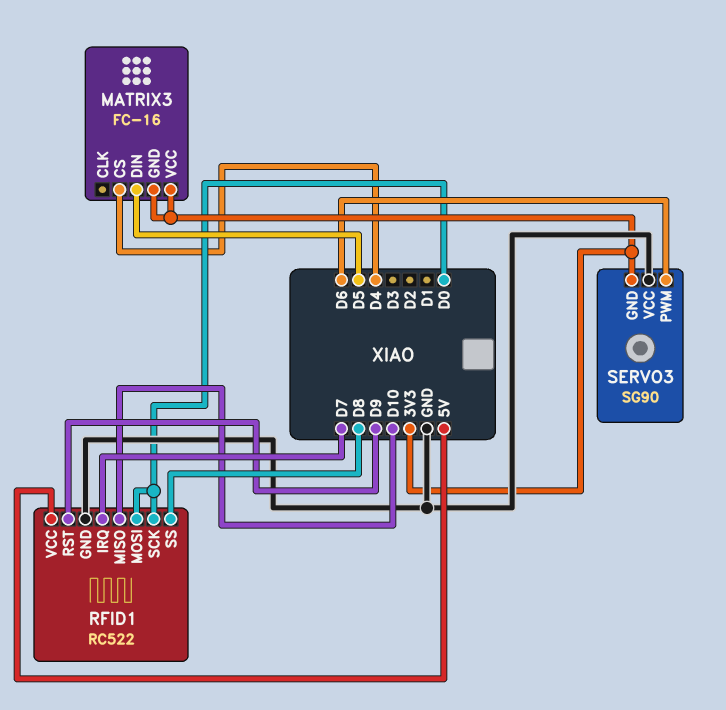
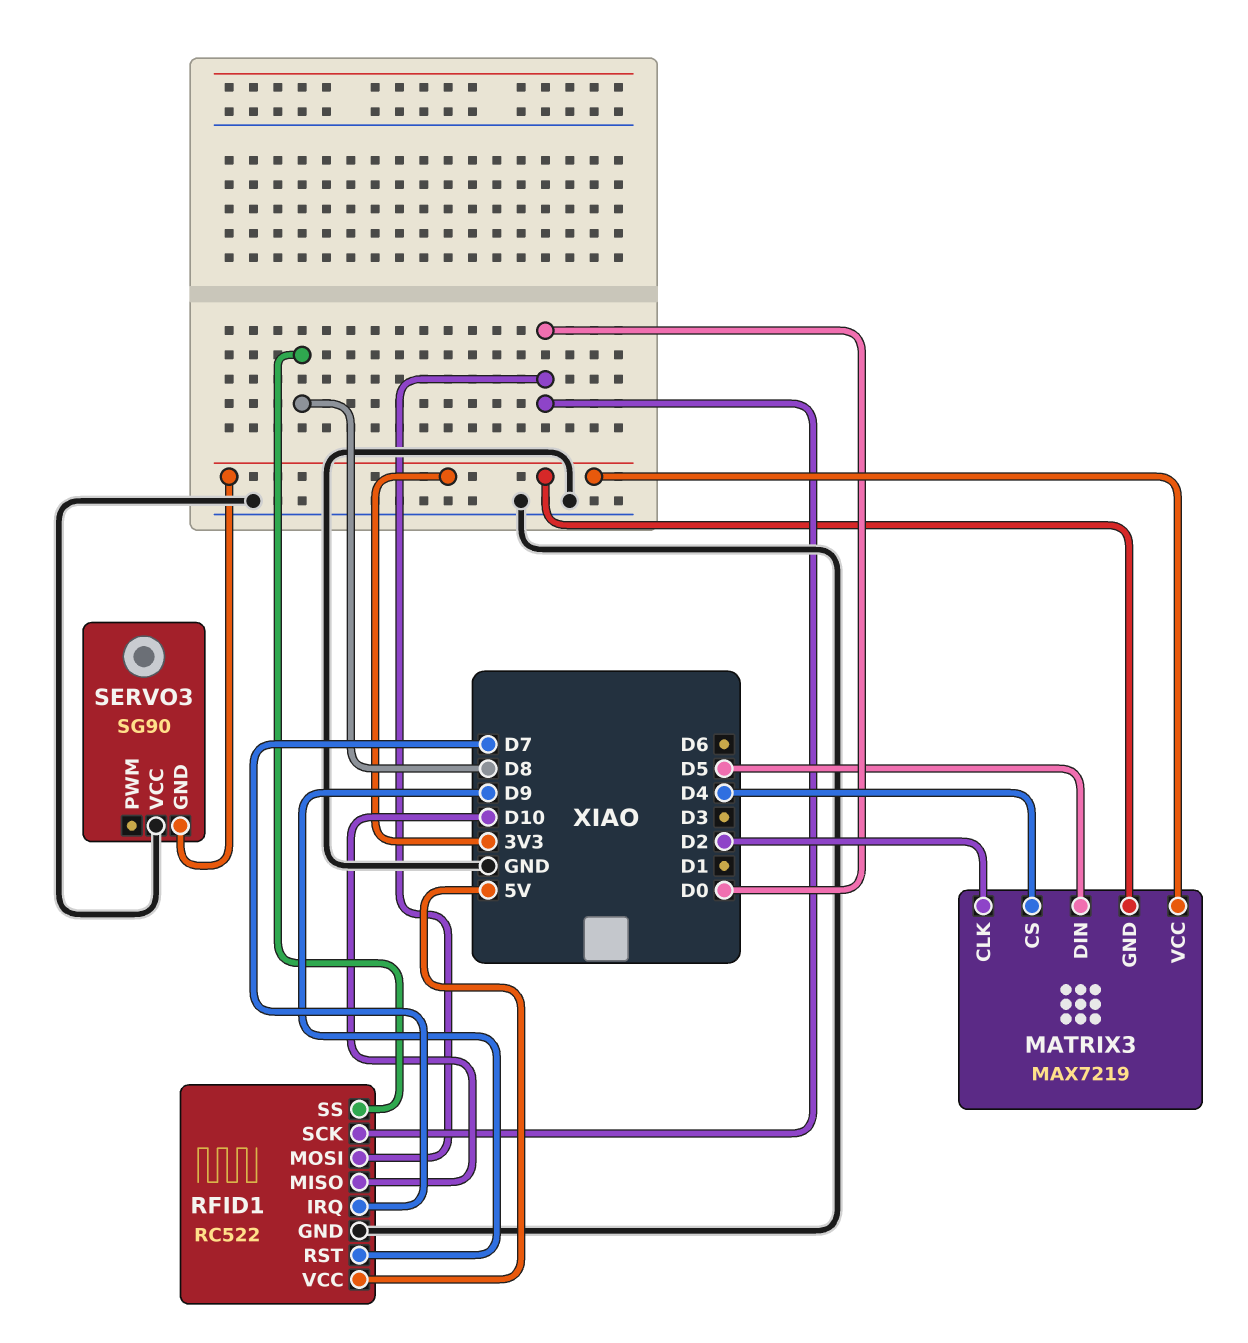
MATRIX3: FC-16 -> MAX7219
MATRIX3 pin CLK: none -> D2
SERVO3 pin PWM: D6 -> none

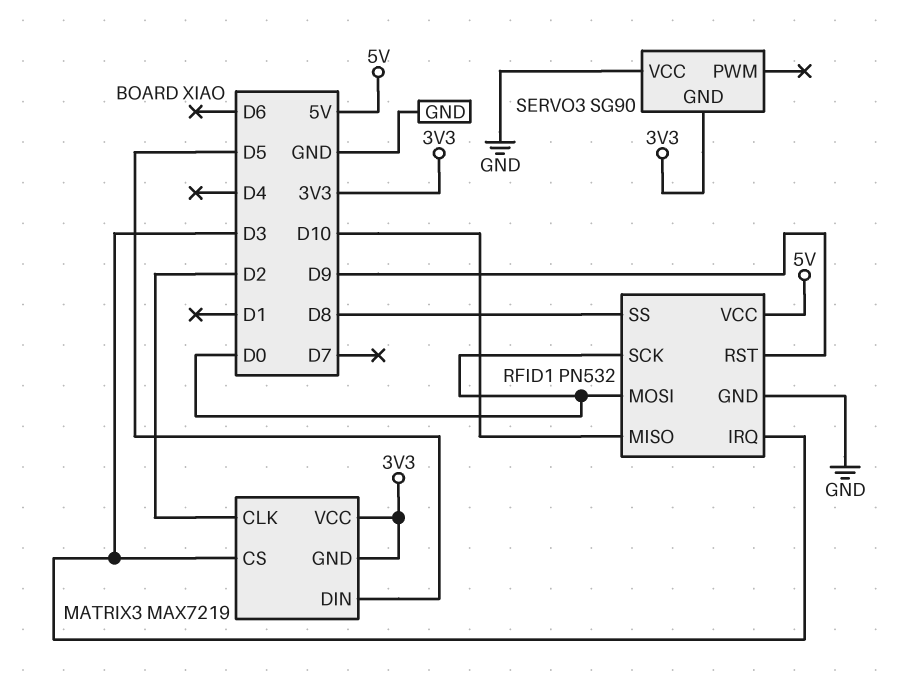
MATRIX3 pin CS: D4 -> D3
RFID1: RC522 -> PN532
RFID1 pin IRQ: D7 -> D3

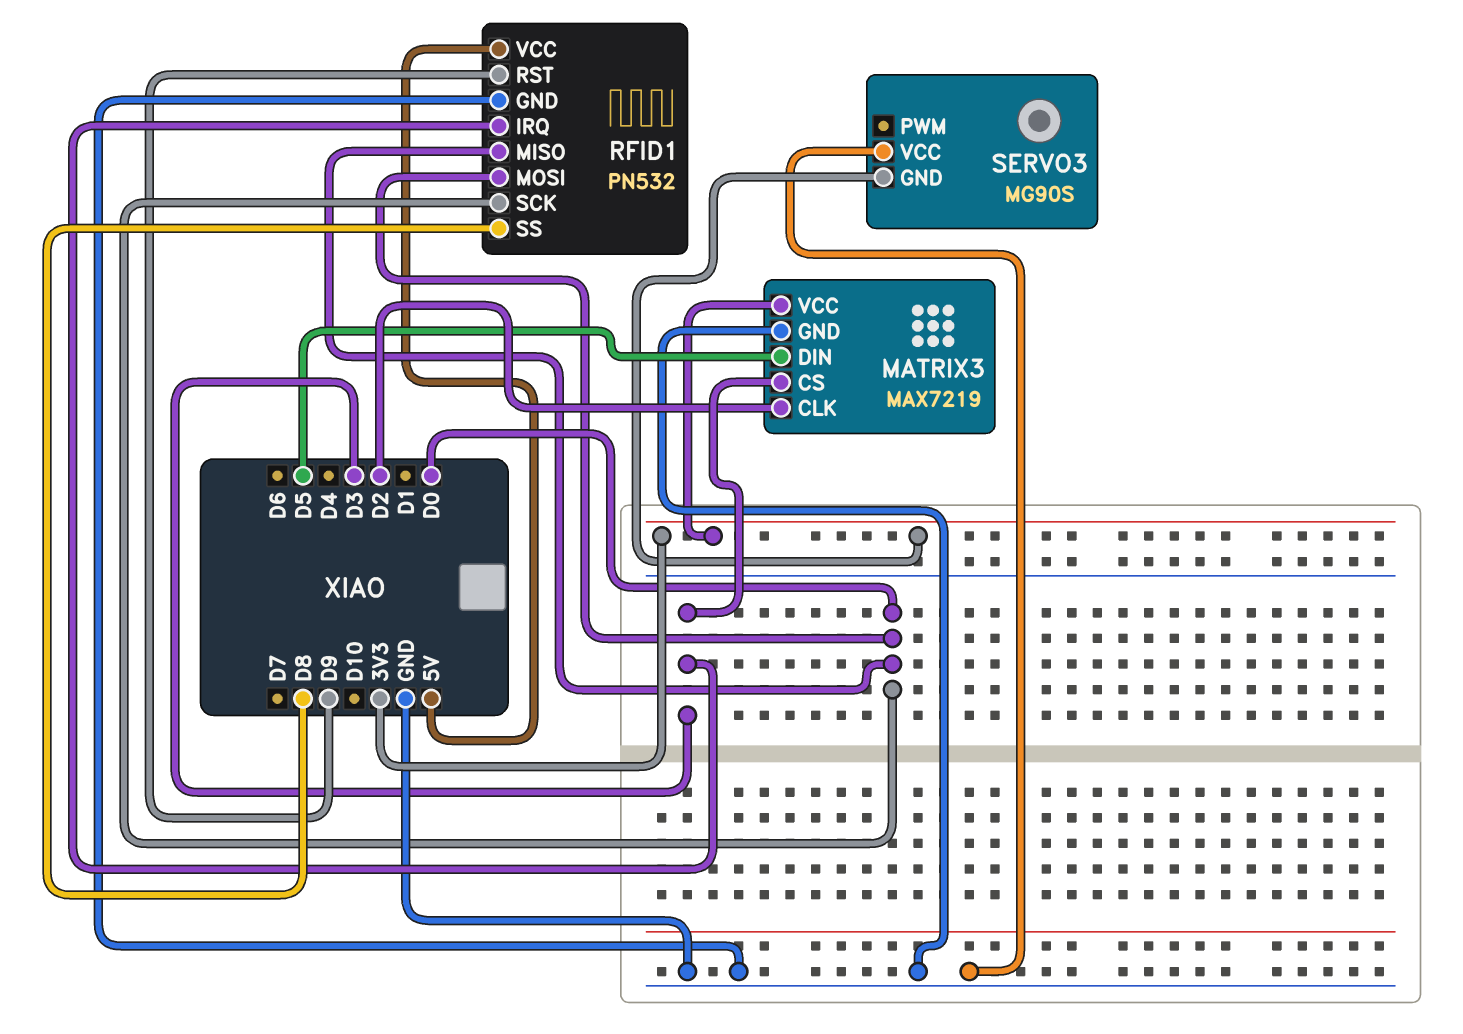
MATRIX3 pin GND: 3V3 -> GND
RFID1 pin MISO: D10 -> D0
SERVO3: SG90 -> MG90S

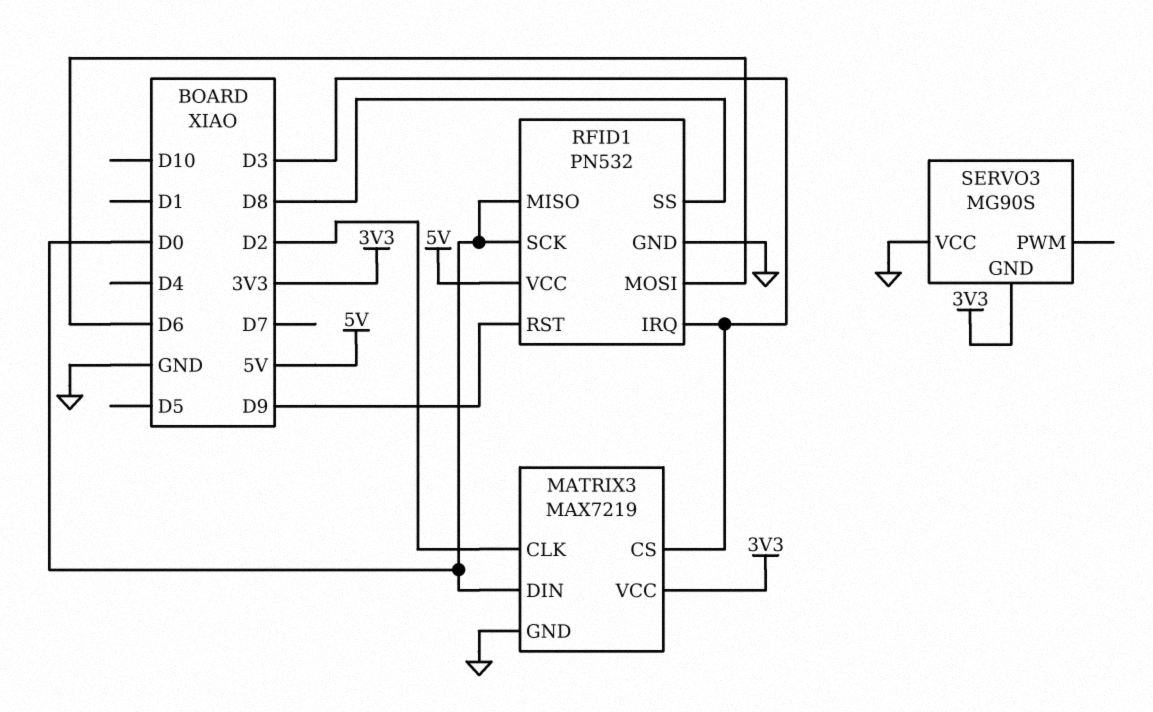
MATRIX3 pin DIN: D5 -> D0
RFID1 pin MOSI: D0 -> D6

